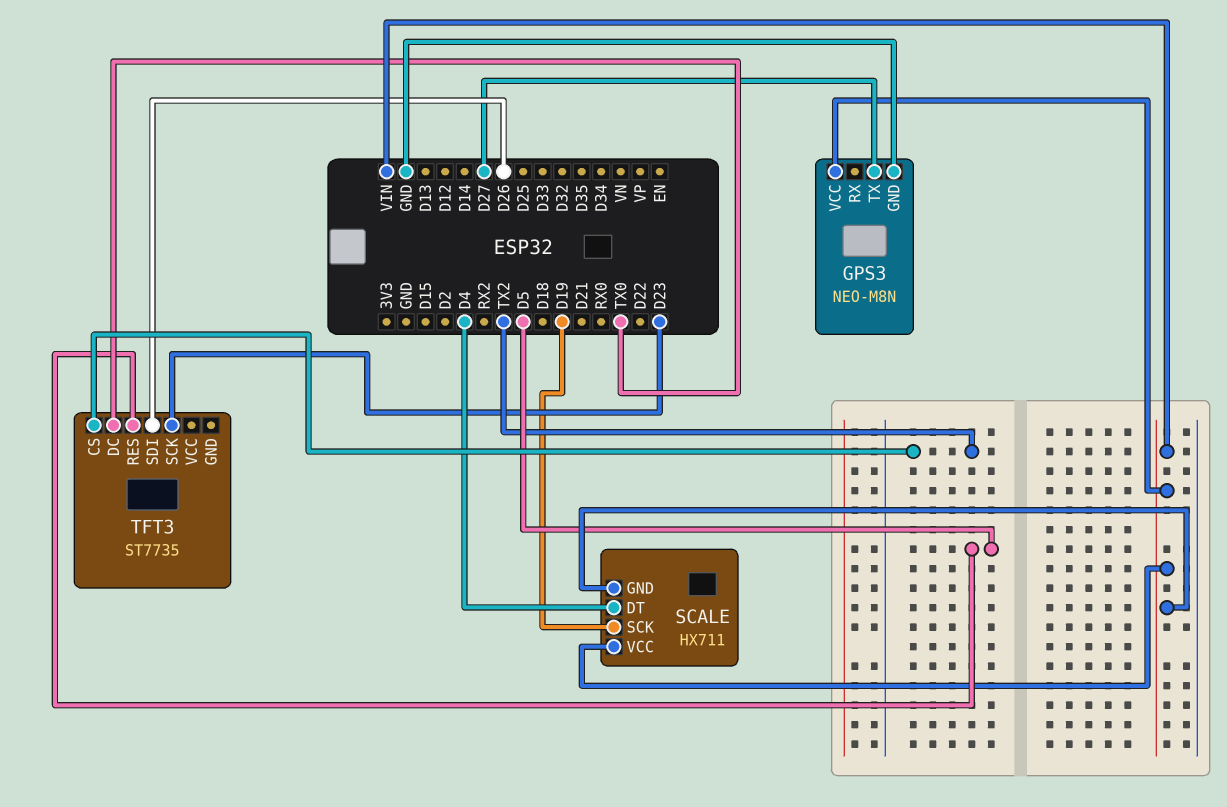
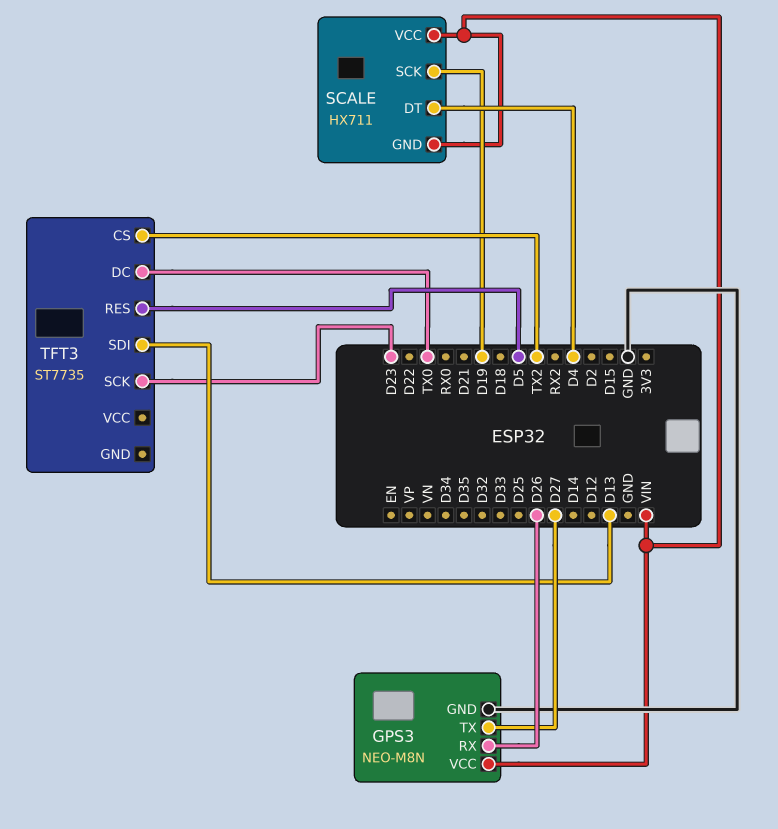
GPS3 pin RX: none -> D26
TFT3 pin SDI: D26 -> D13

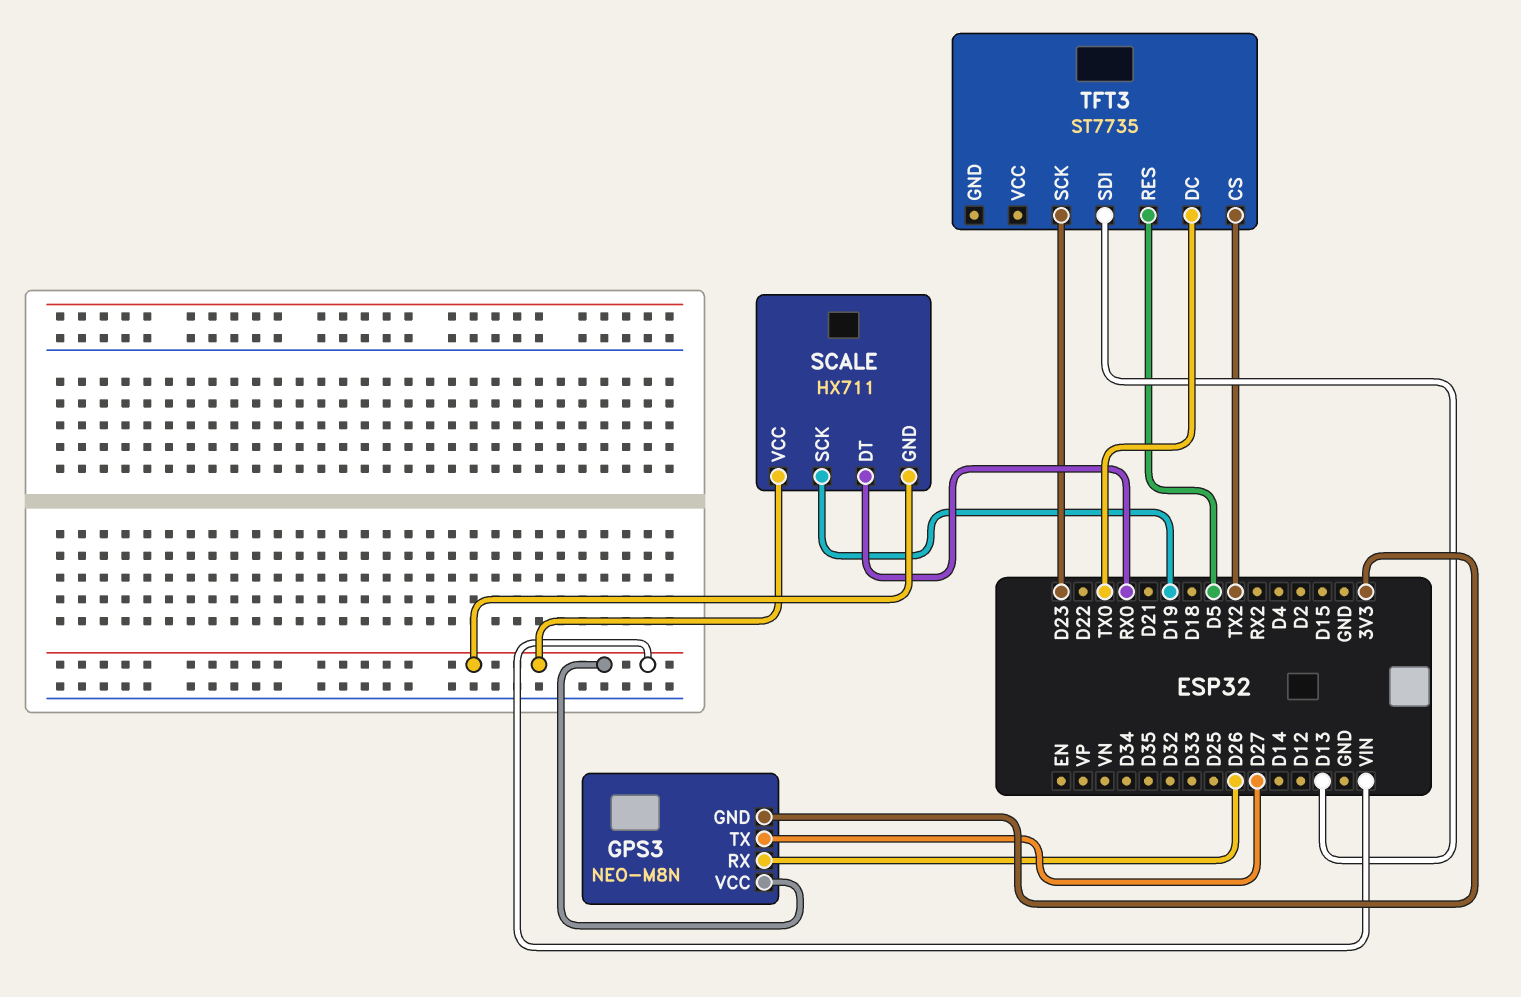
GPS3 pin GND: GND -> 3V3
SCALE pin DT: D4 -> RX0

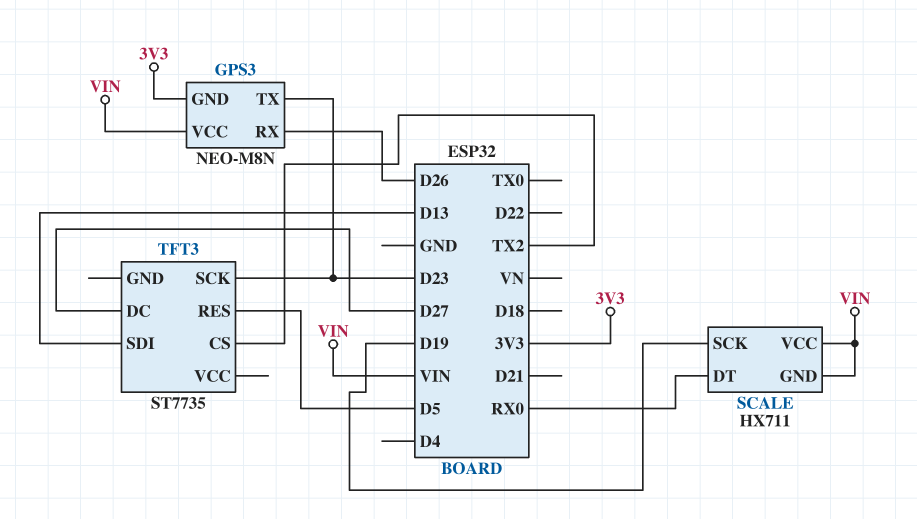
GPS3 pin TX: D27 -> D23
TFT3 pin DC: TX0 -> D27

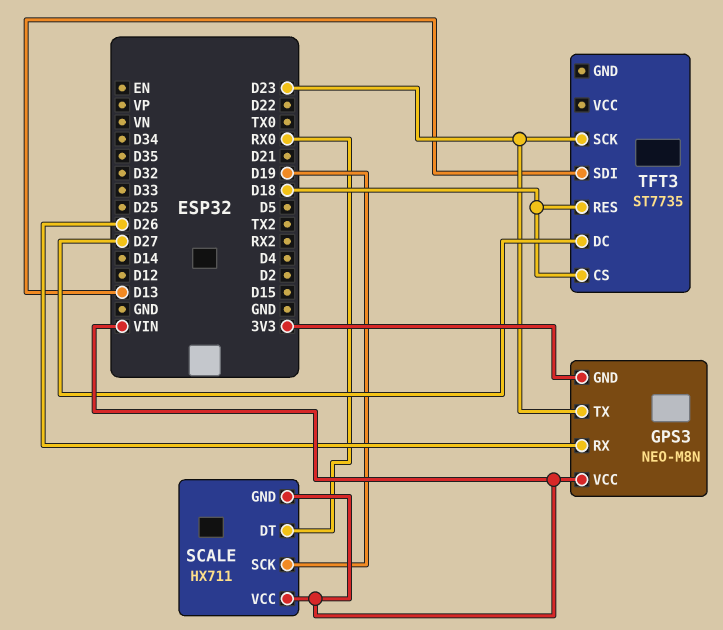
TFT3 pin CS: TX2 -> D18
TFT3 pin RES: D5 -> D18

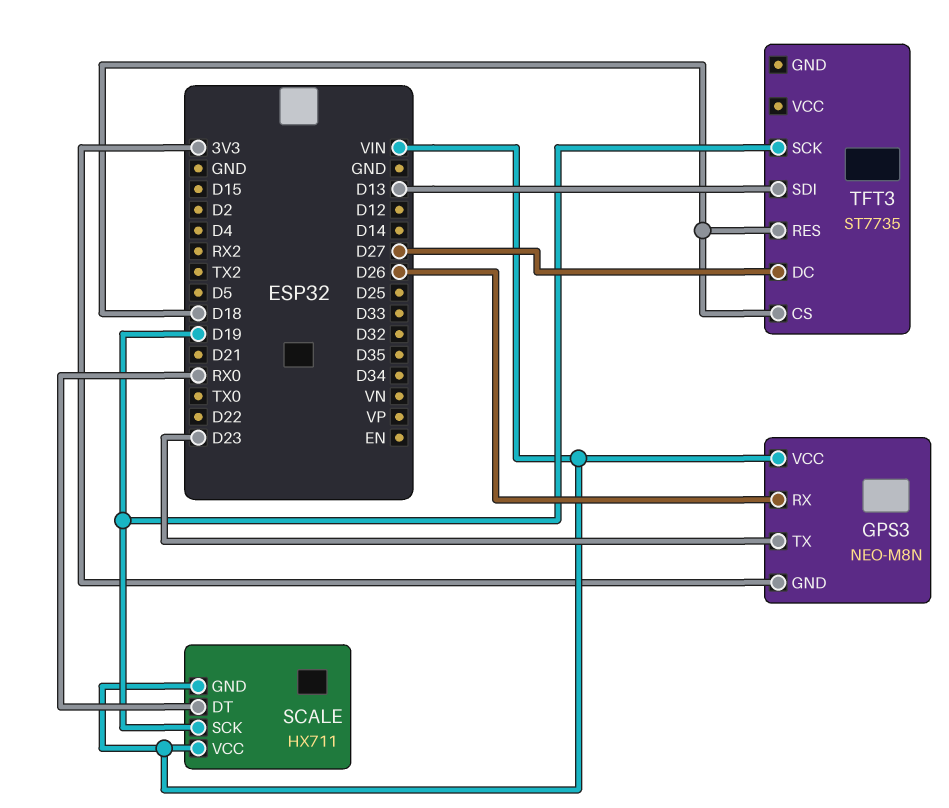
TFT3 pin SCK: D23 -> D19

